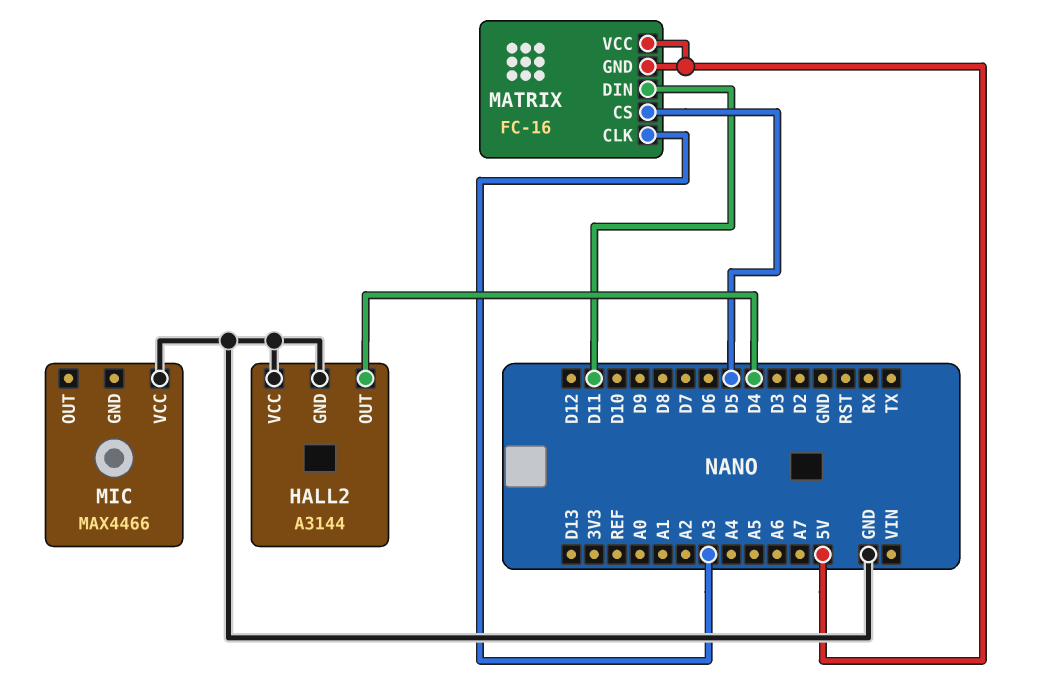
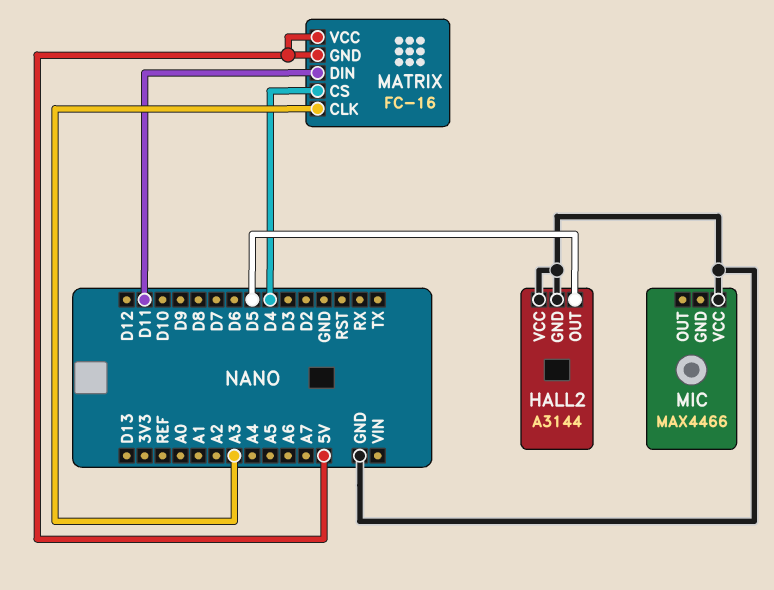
HALL2 pin OUT: D4 -> D5
MATRIX pin CS: D5 -> D4

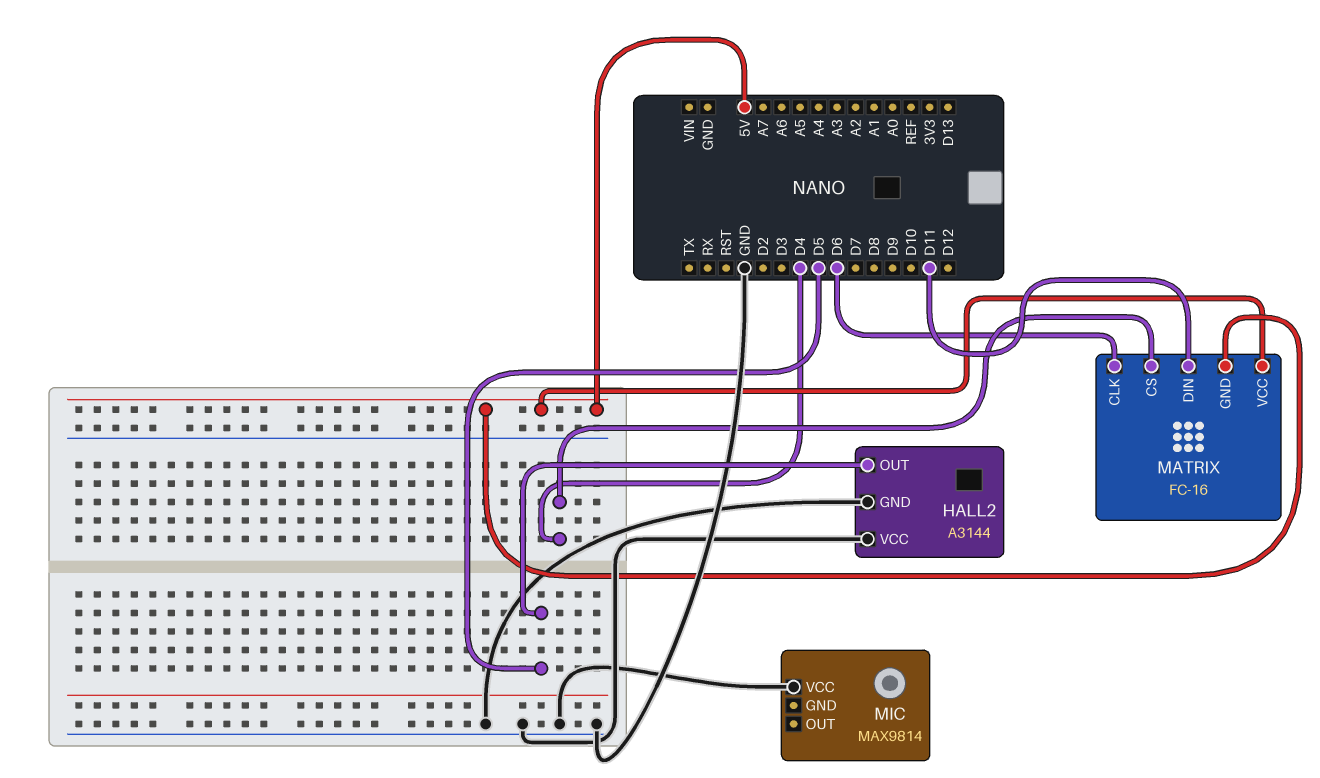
MATRIX pin CLK: A3 -> D6
MIC: MAX4466 -> MAX9814

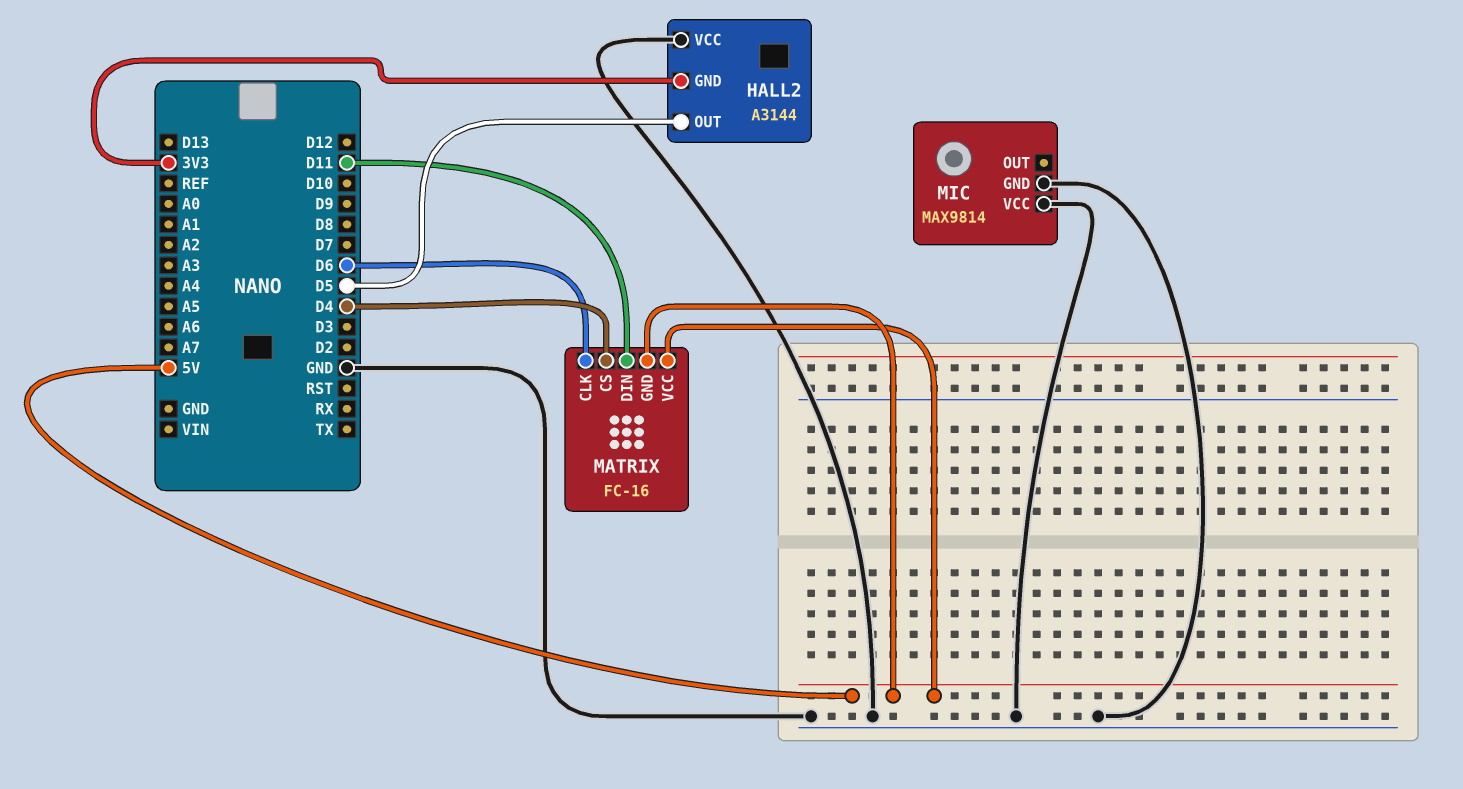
HALL2 pin GND: GND -> 3V3
MIC pin GND: none -> GND

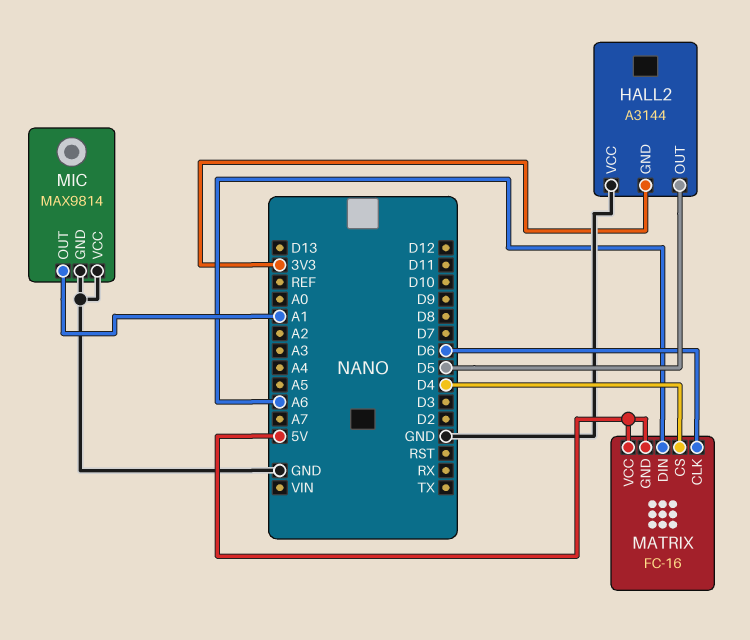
MATRIX pin DIN: D11 -> A6
MIC pin OUT: none -> A1

